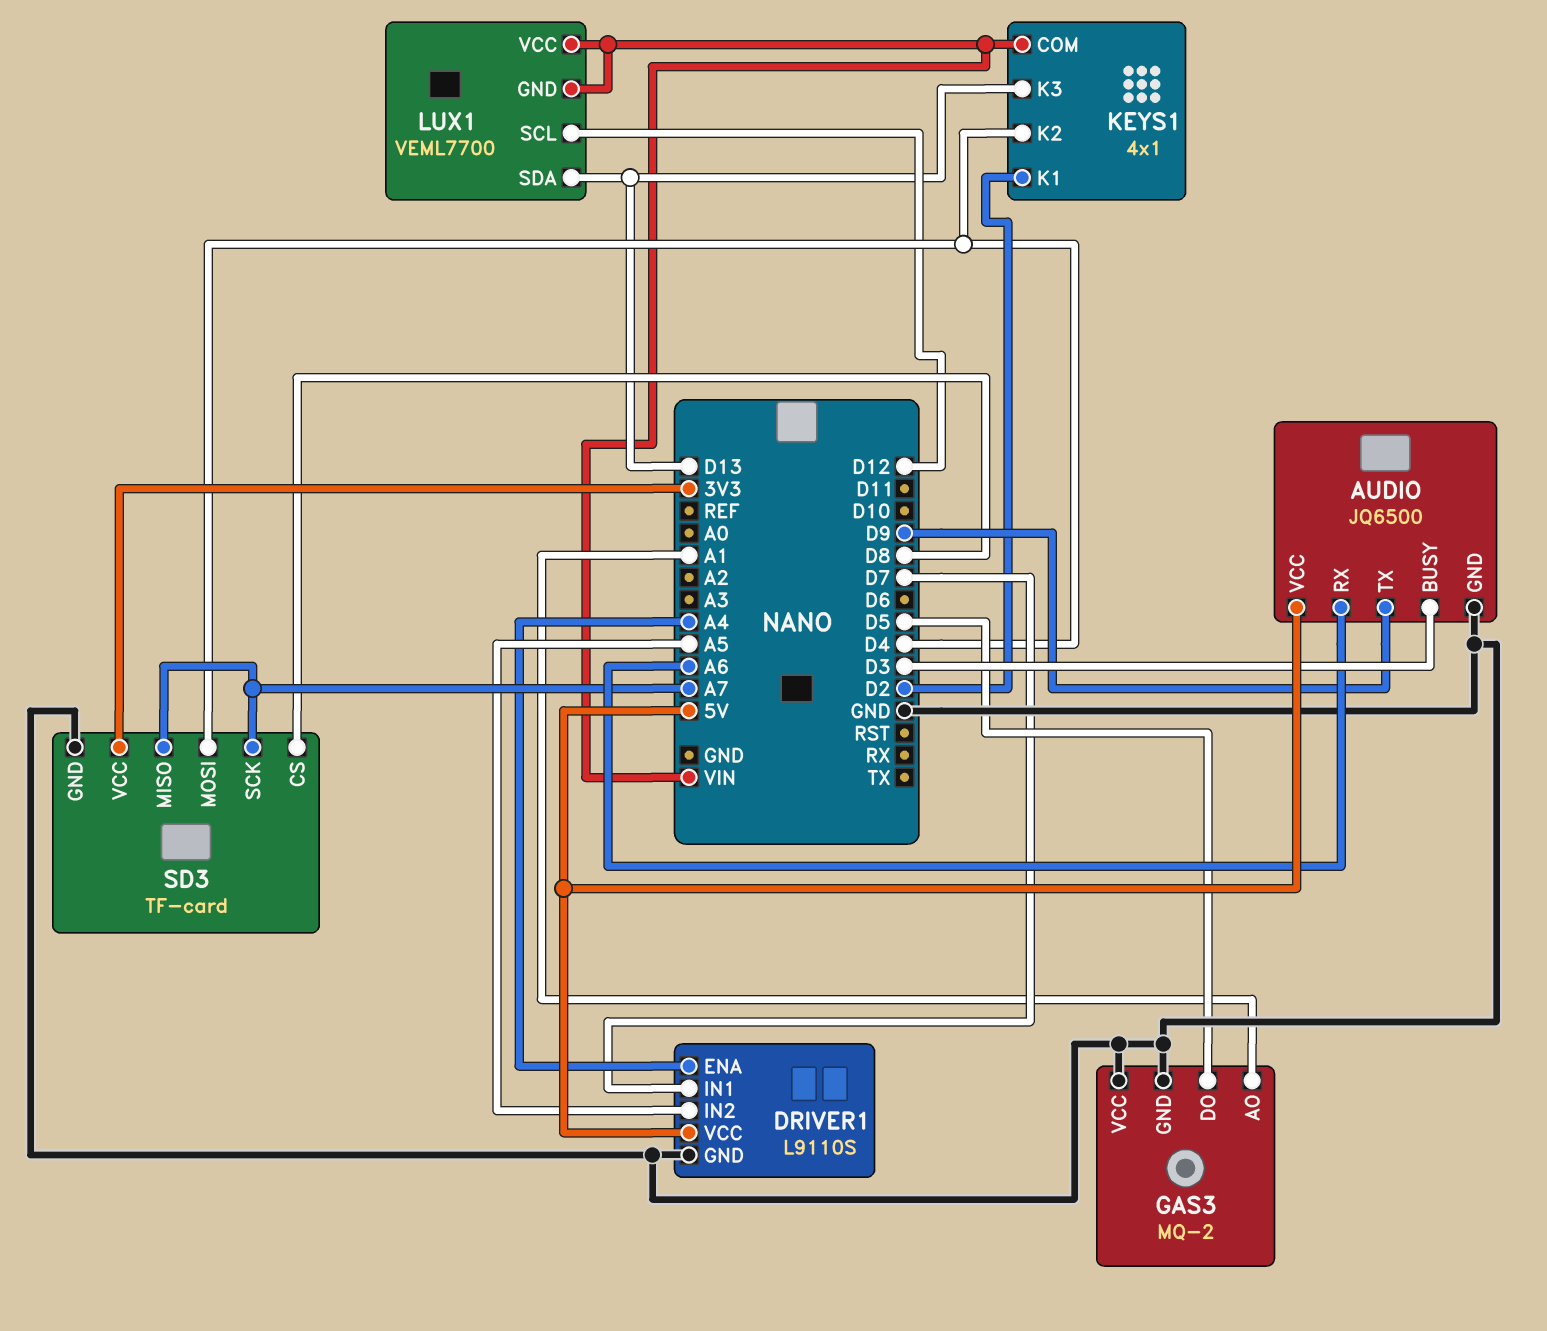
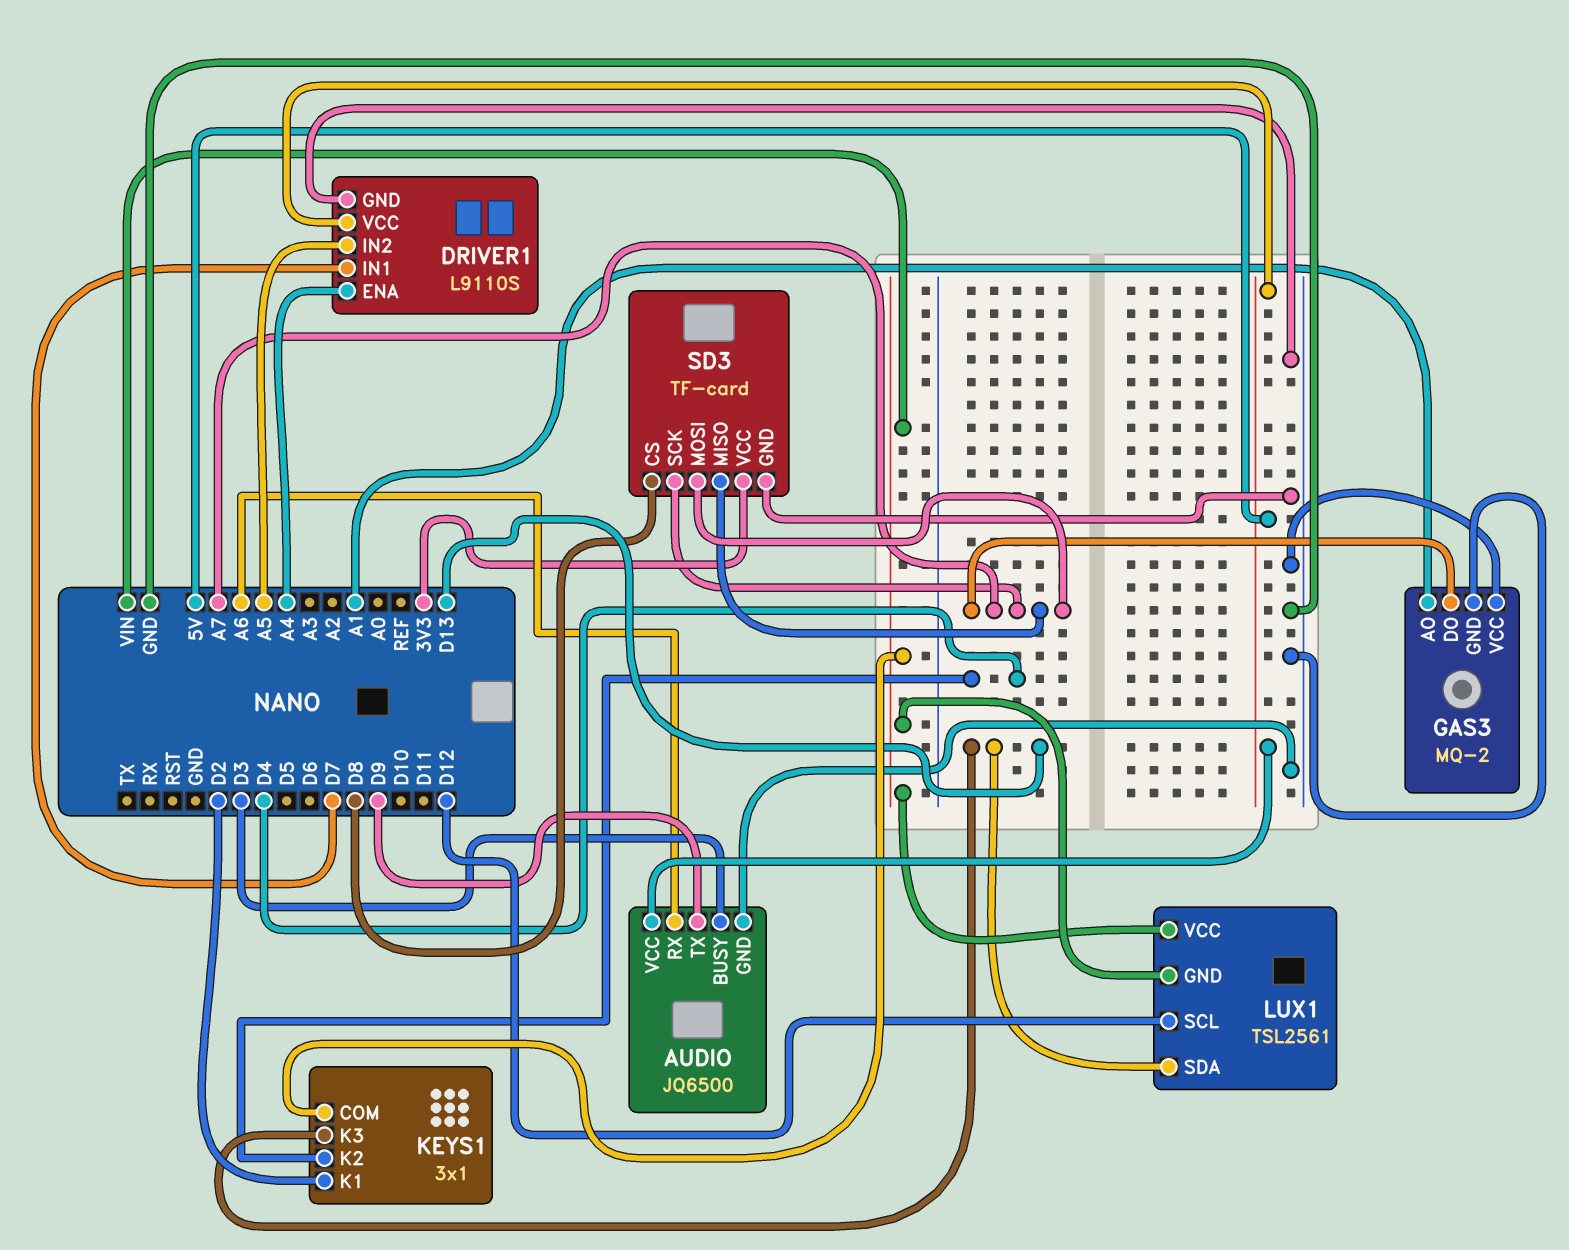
GAS3 pin DO: D5 -> A7
KEYS1: 4x1 -> 3x1
LUX1: VEML7700 -> TSL2561
SD3 pin MOSI: D4 -> A7

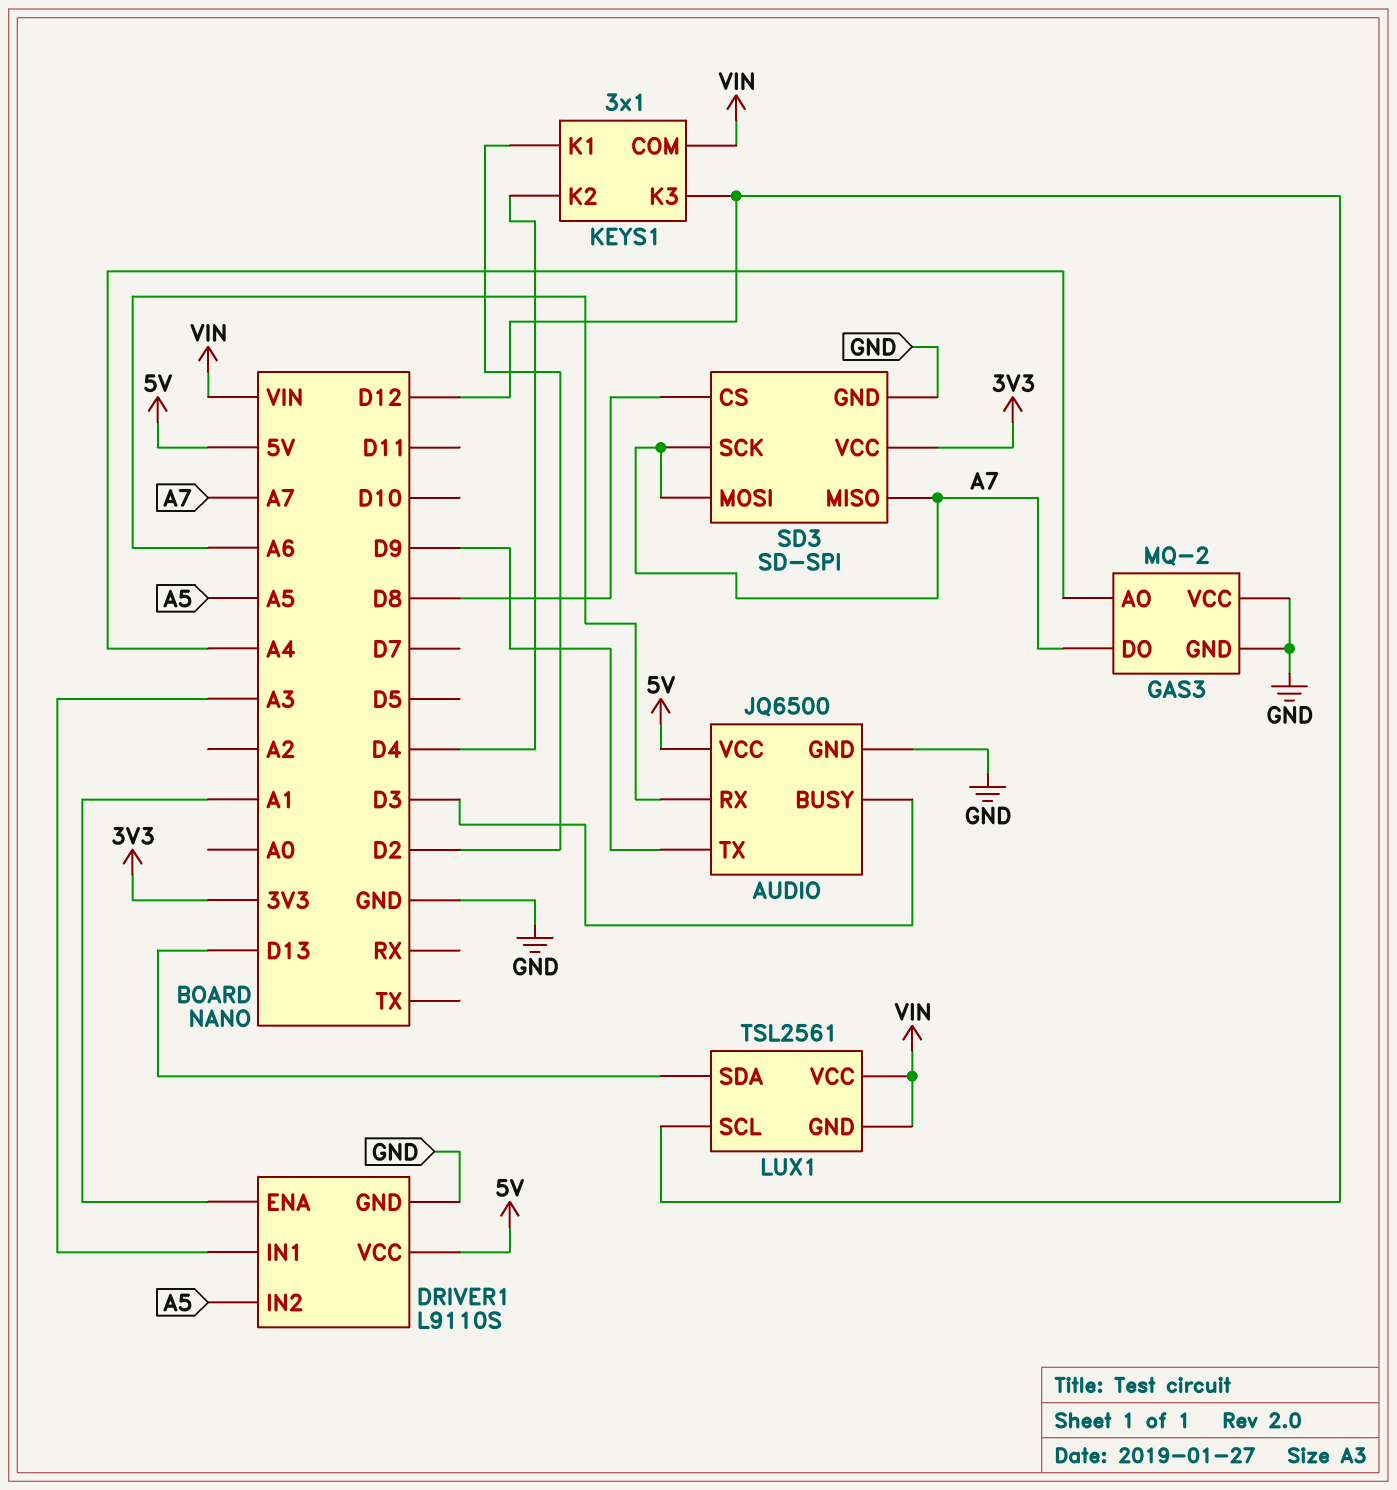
DRIVER1 pin ENA: A4 -> A1
DRIVER1 pin IN1: D7 -> A3
GAS3 pin AO: A1 -> A4
KEYS1 pin K3: D13 -> D12
SD3: TF-card -> SD-SPI

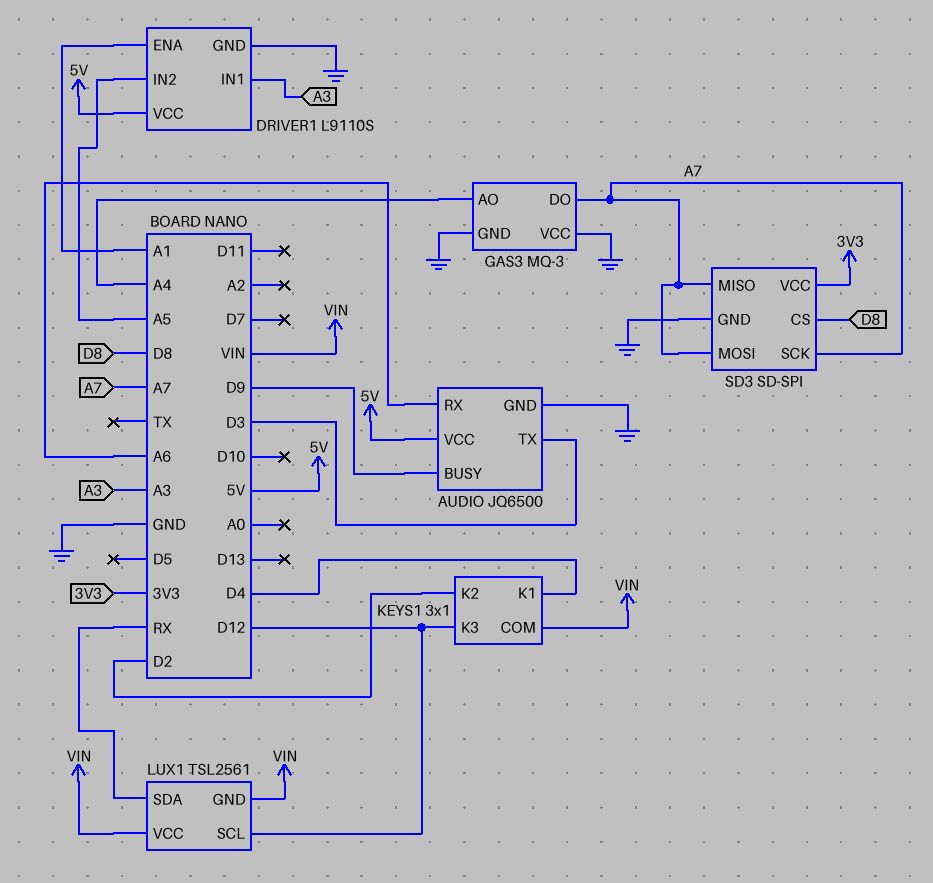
AUDIO pin BUSY: D3 -> D9
AUDIO pin TX: D9 -> D3
GAS3: MQ-2 -> MQ-3
KEYS1 pin K1: D2 -> D4
KEYS1 pin K2: D4 -> D2
LUX1 pin SDA: D13 -> RX

